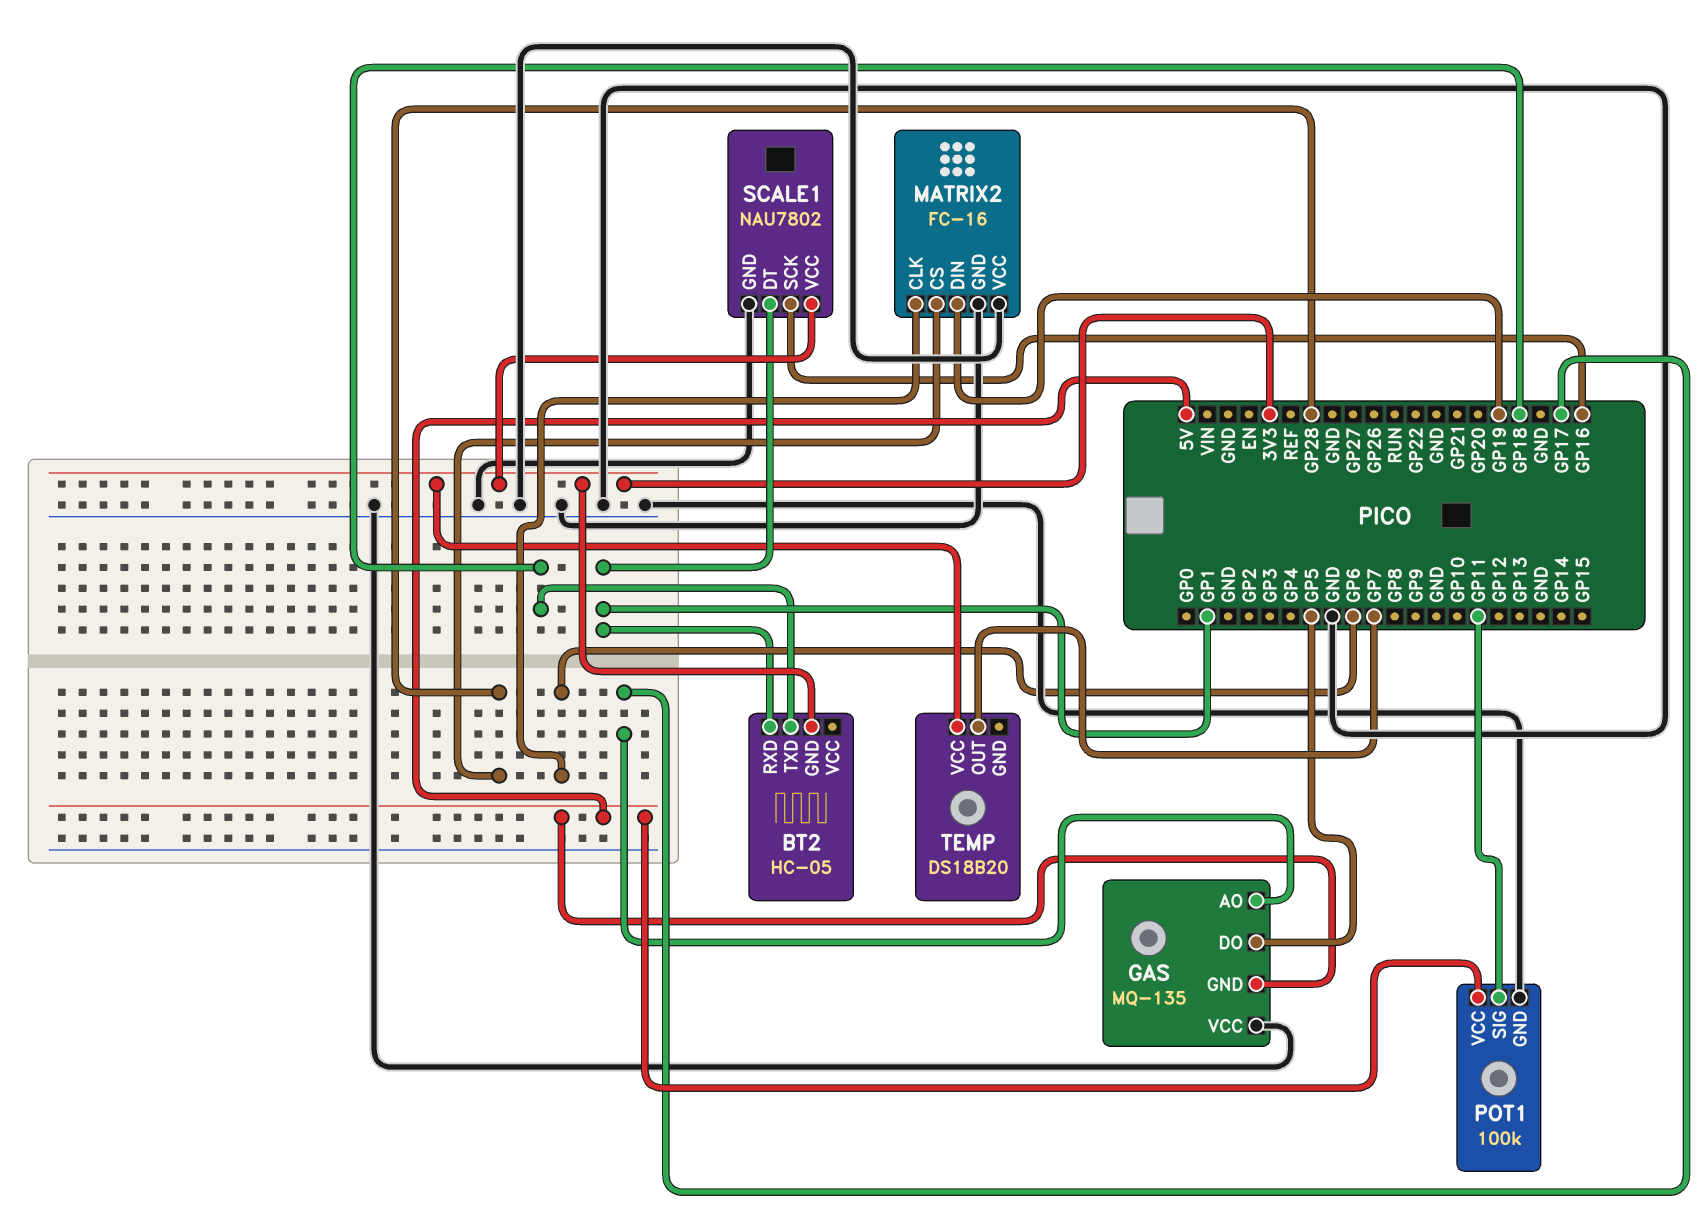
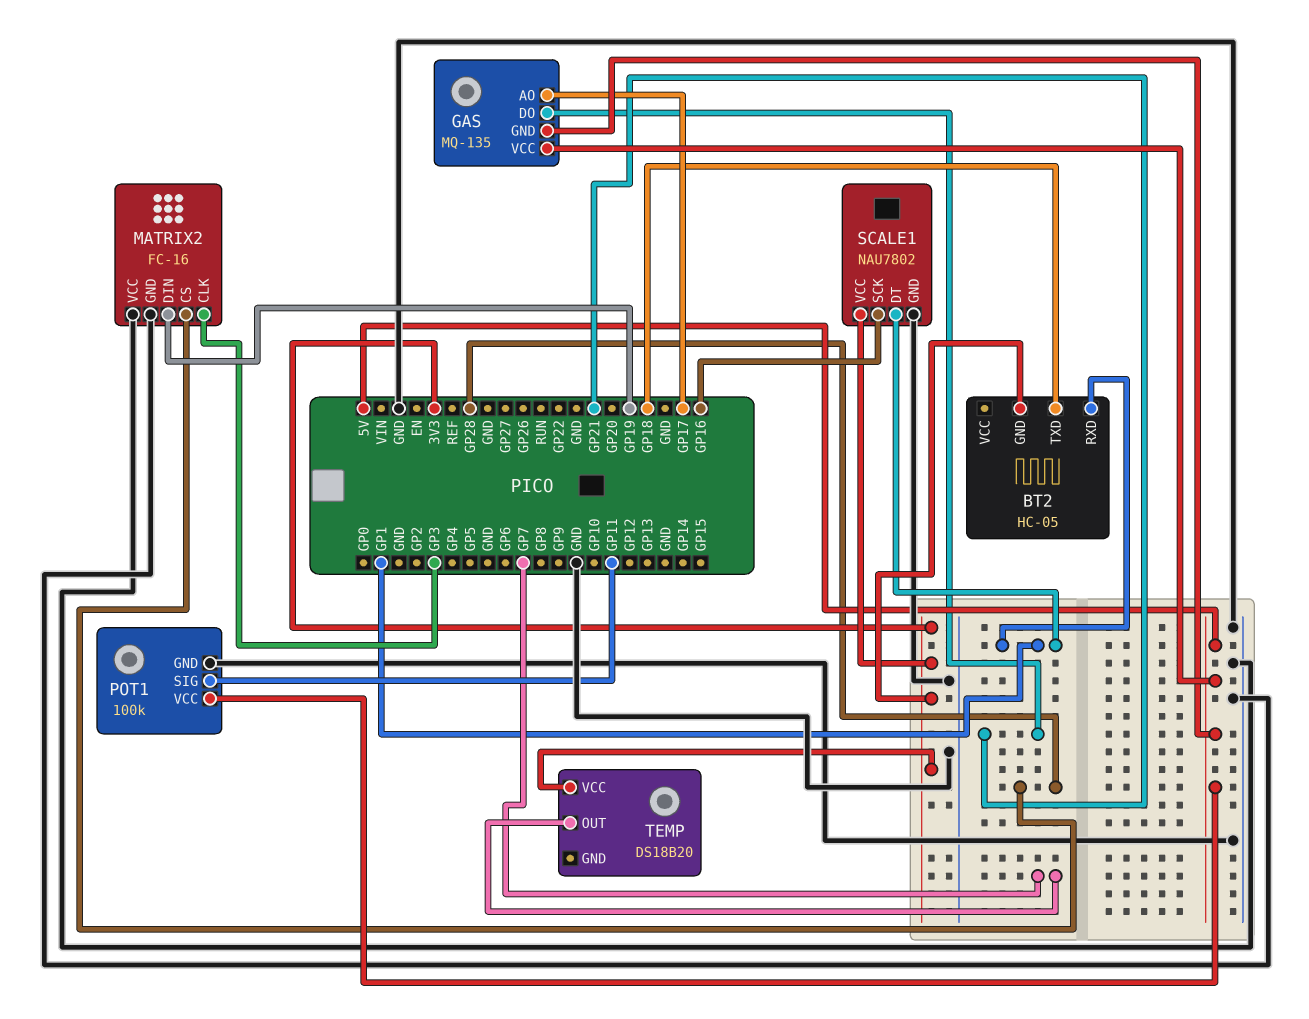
GAS pin DO: GP5 -> GP21
GAS pin VCC: GND -> 5V
MATRIX2 pin CLK: GP6 -> GP3

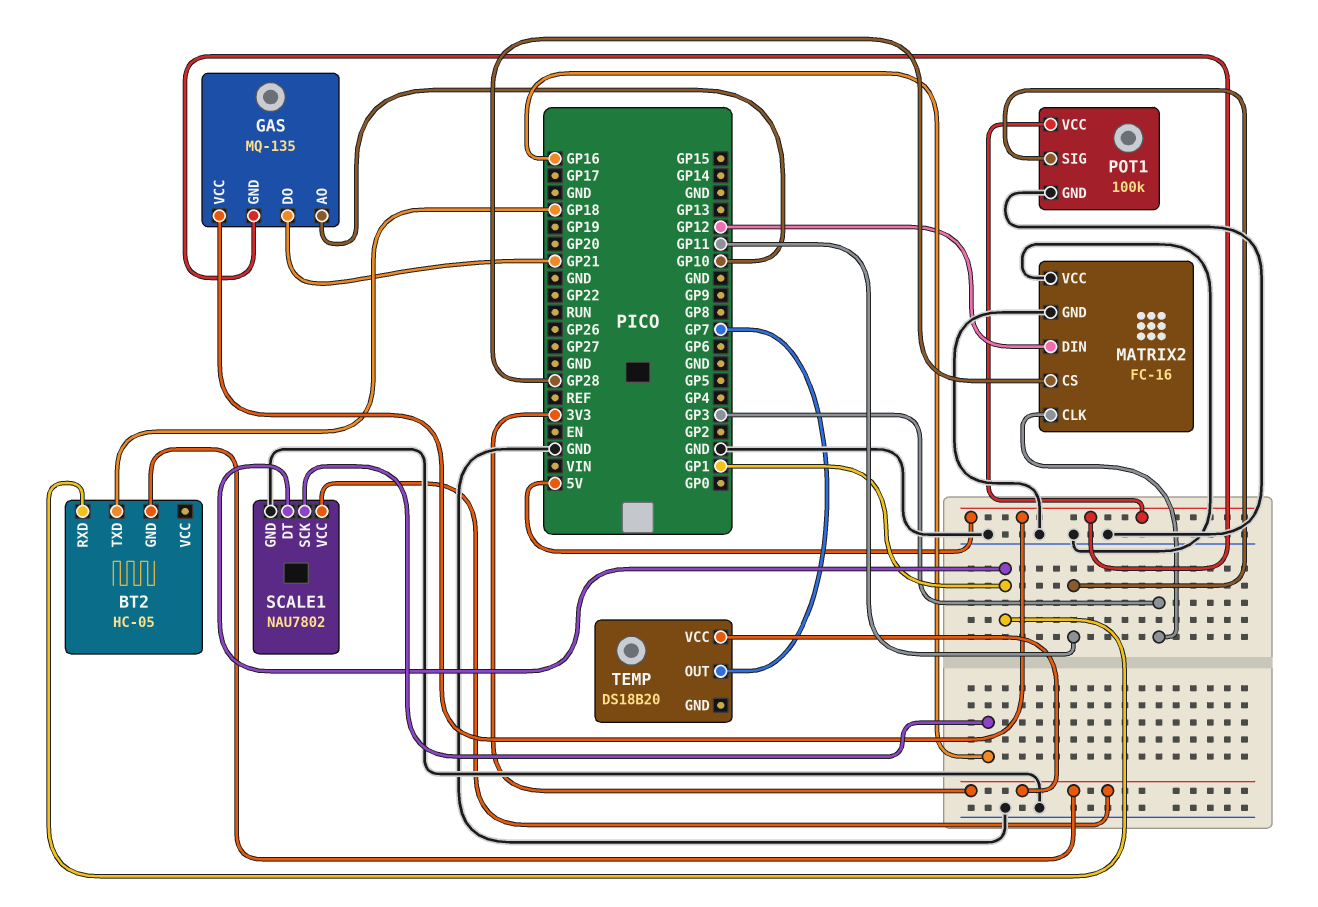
GAS pin AO: GP17 -> GP10
MATRIX2 pin DIN: GP19 -> GP12

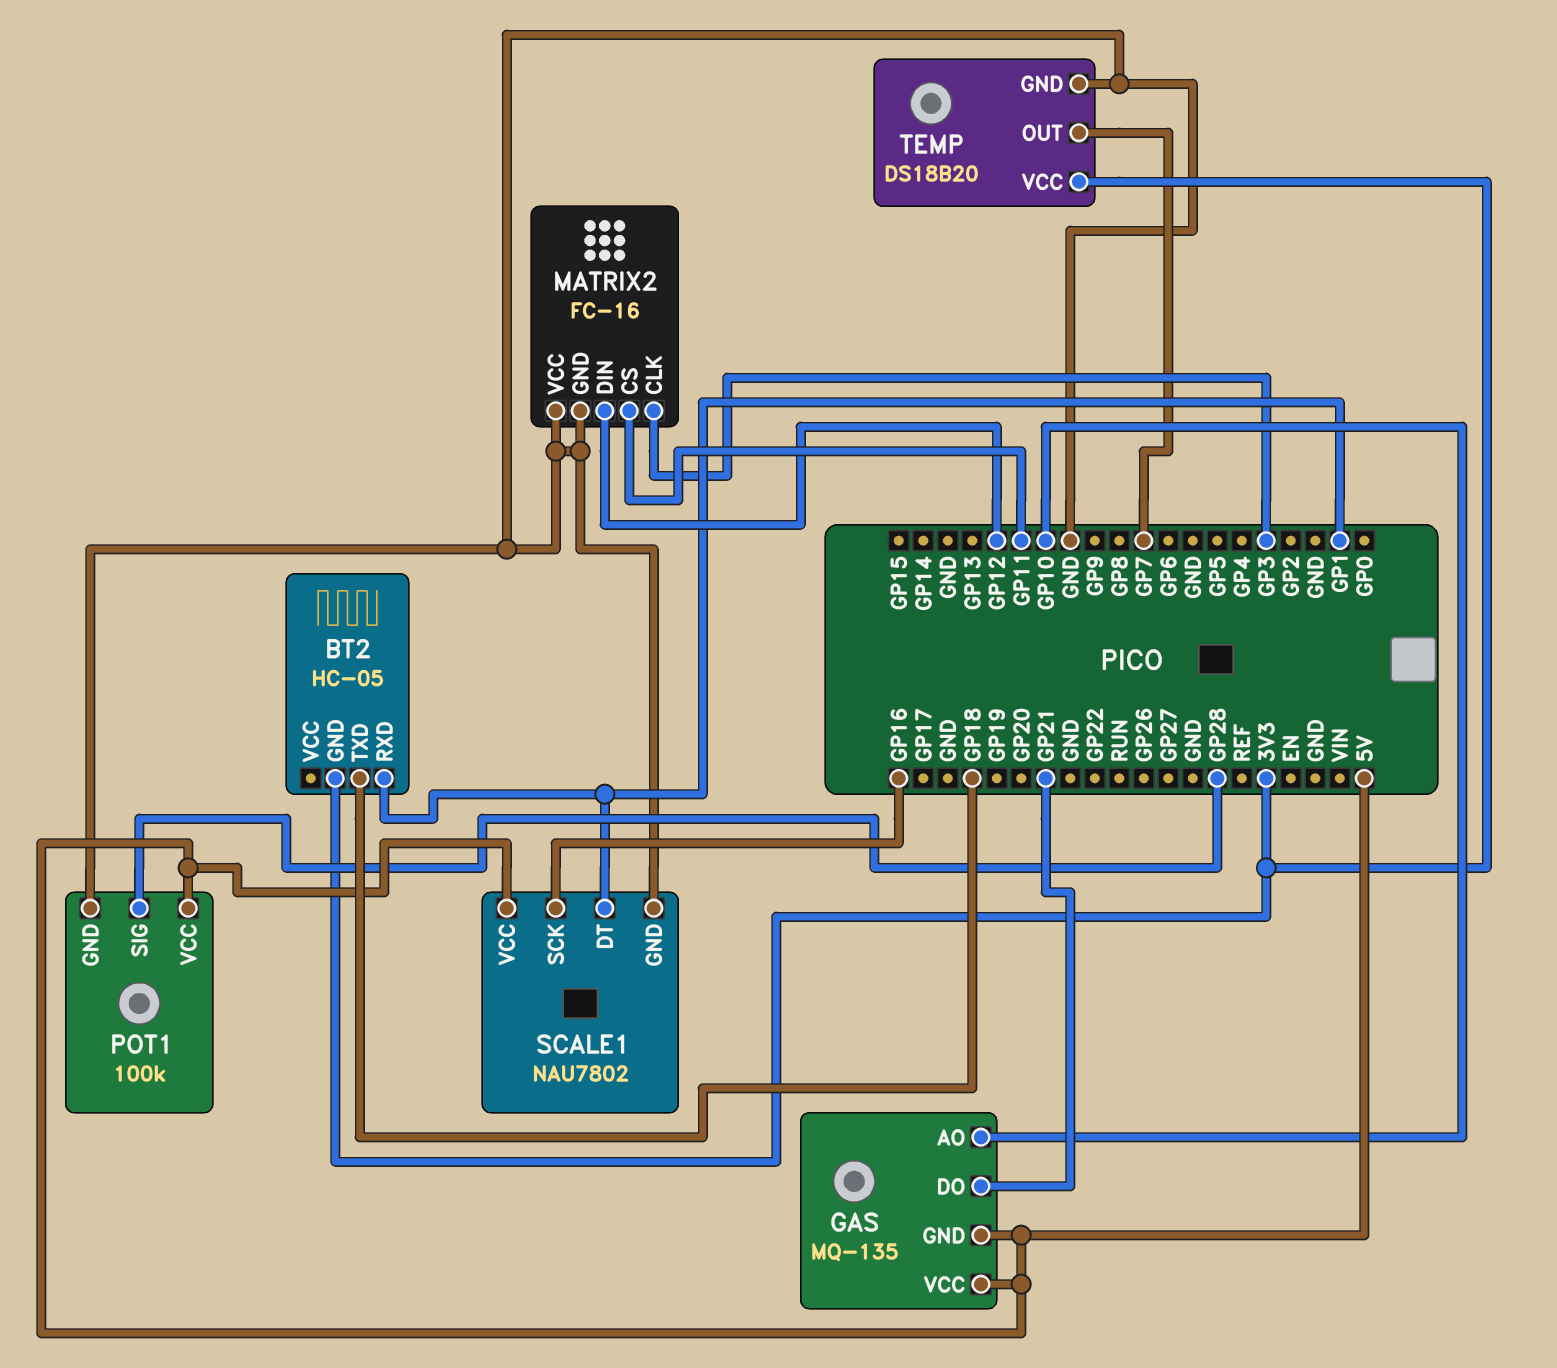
MATRIX2 pin CS: GP28 -> GP11
POT1 pin SIG: GP11 -> GP28
SCALE1 pin VCC: 3V3 -> 5V
TEMP pin GND: none -> GND

